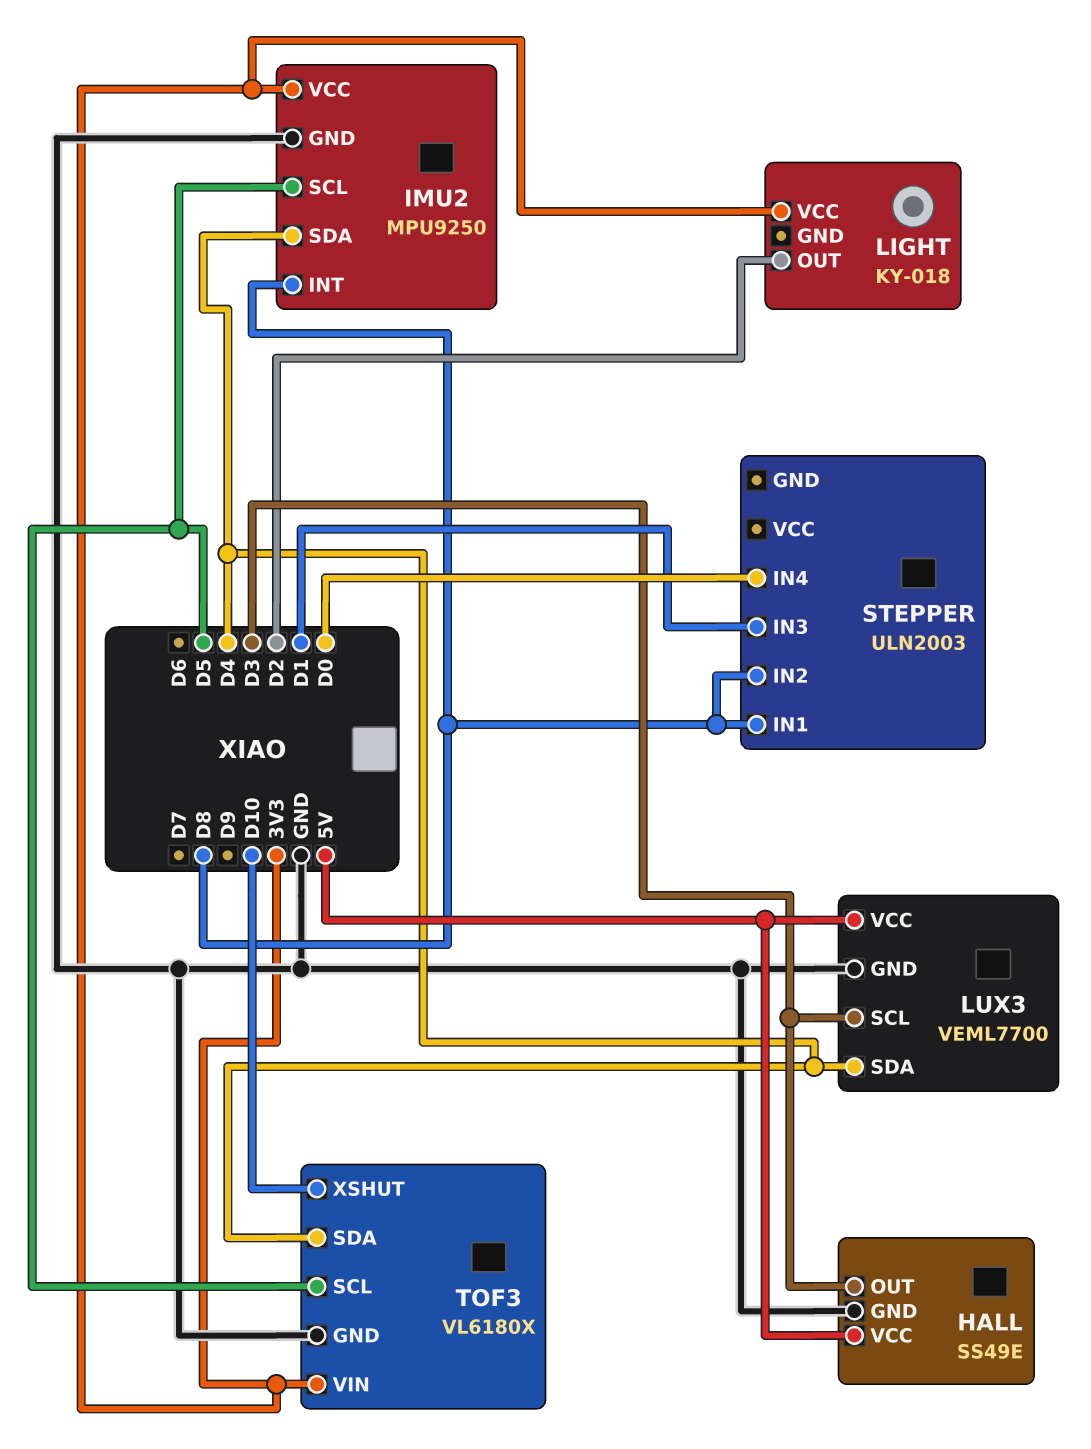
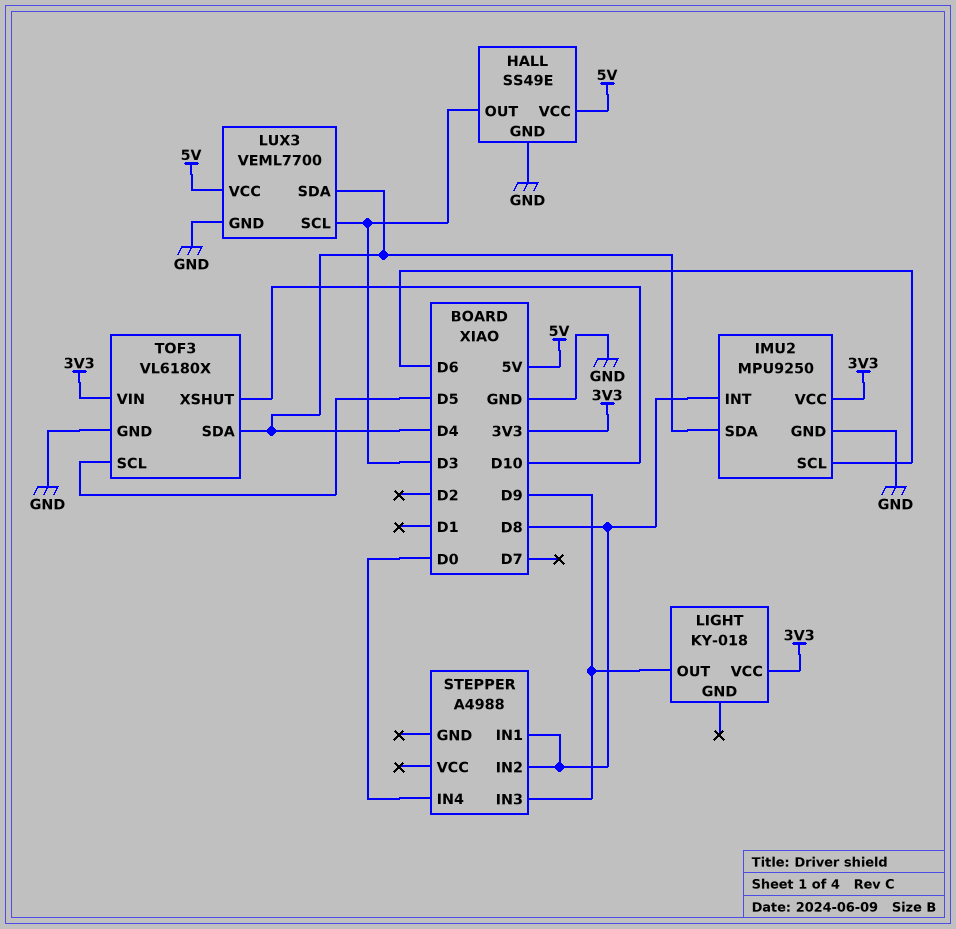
IMU2 pin SCL: D5 -> D6
LIGHT pin OUT: D2 -> D9
STEPPER: ULN2003 -> A4988
STEPPER pin IN3: D1 -> D9

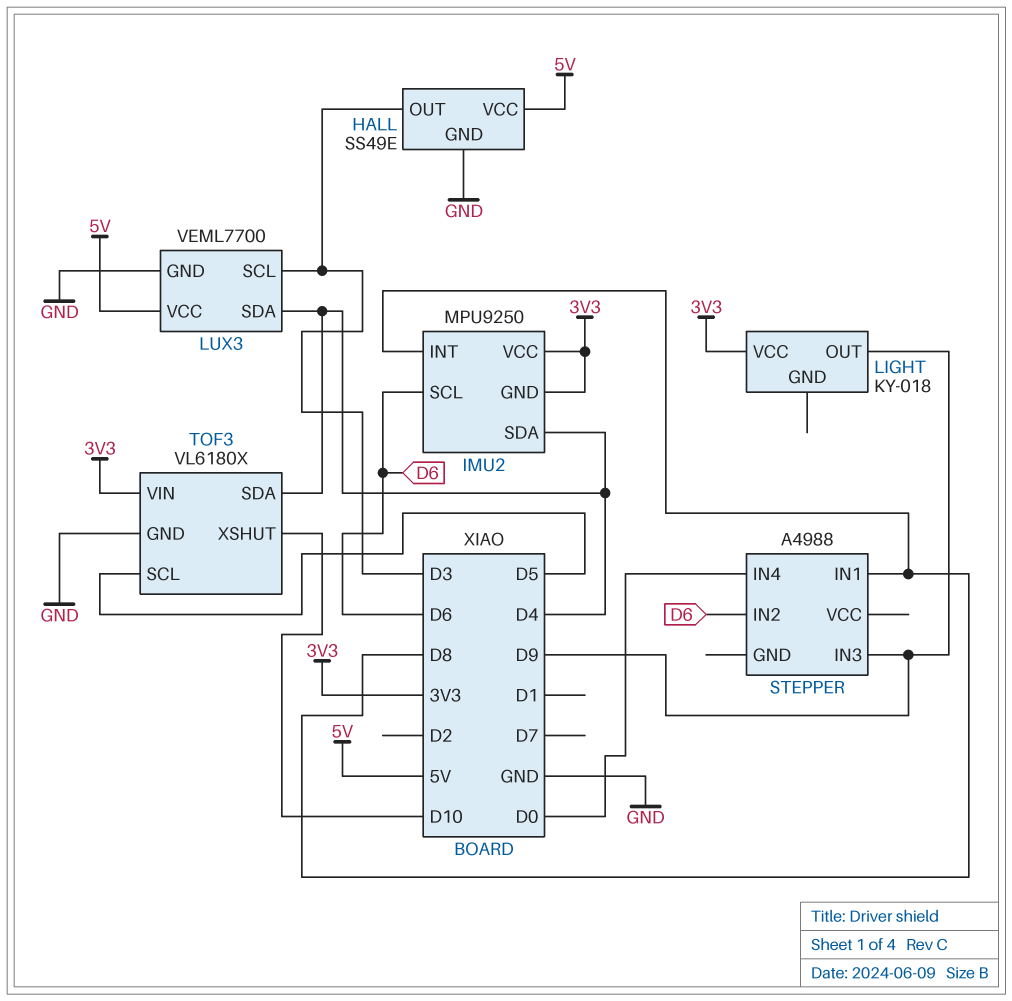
IMU2 pin GND: GND -> 3V3
STEPPER pin IN2: D8 -> D6

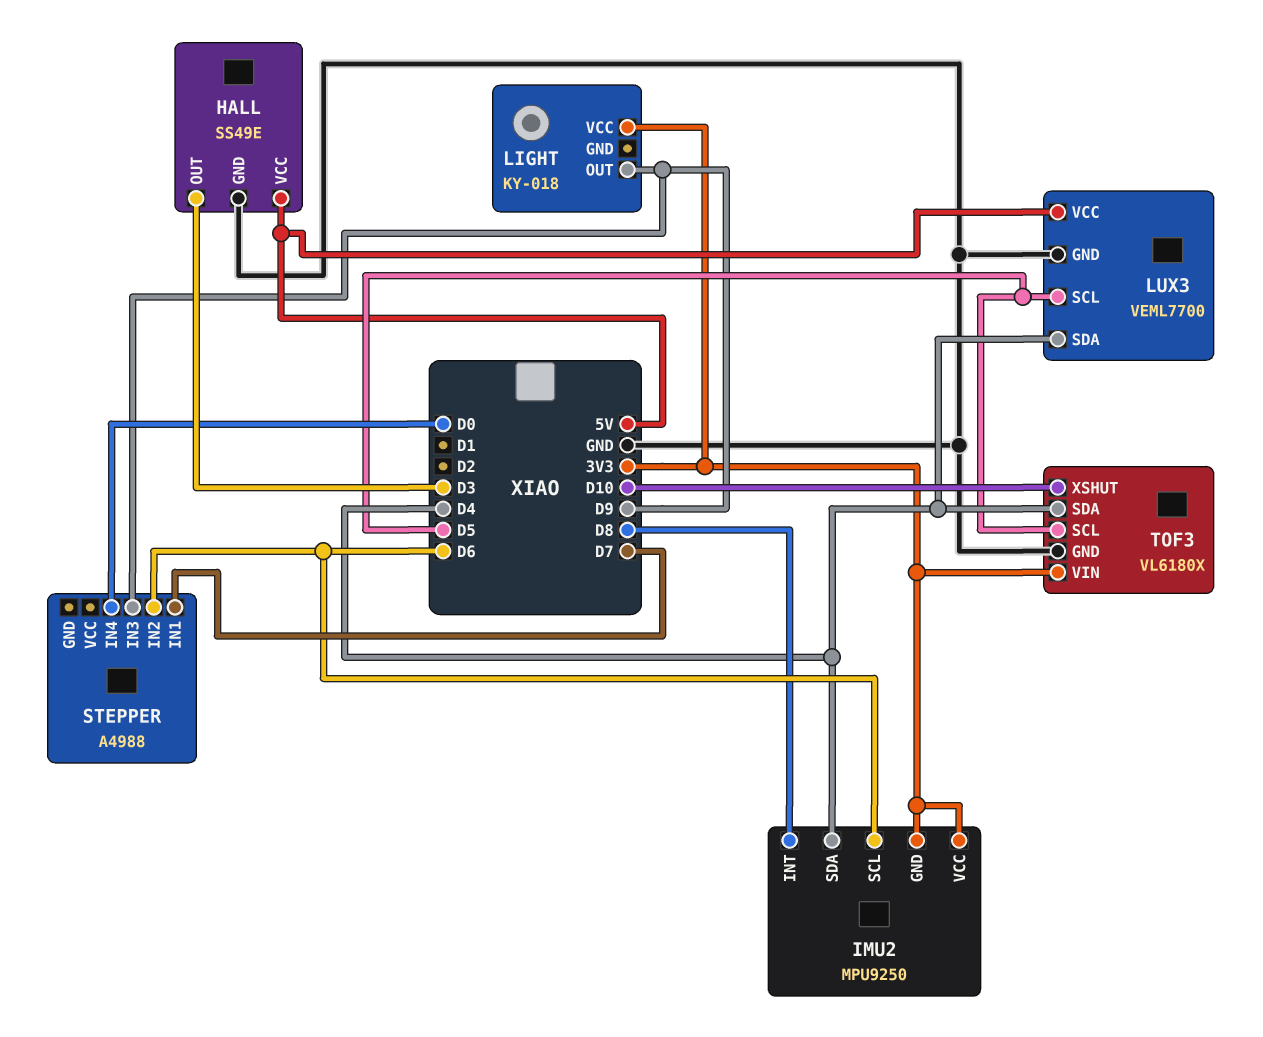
LUX3 pin SCL: D3 -> D5
STEPPER pin IN1: D8 -> D7

